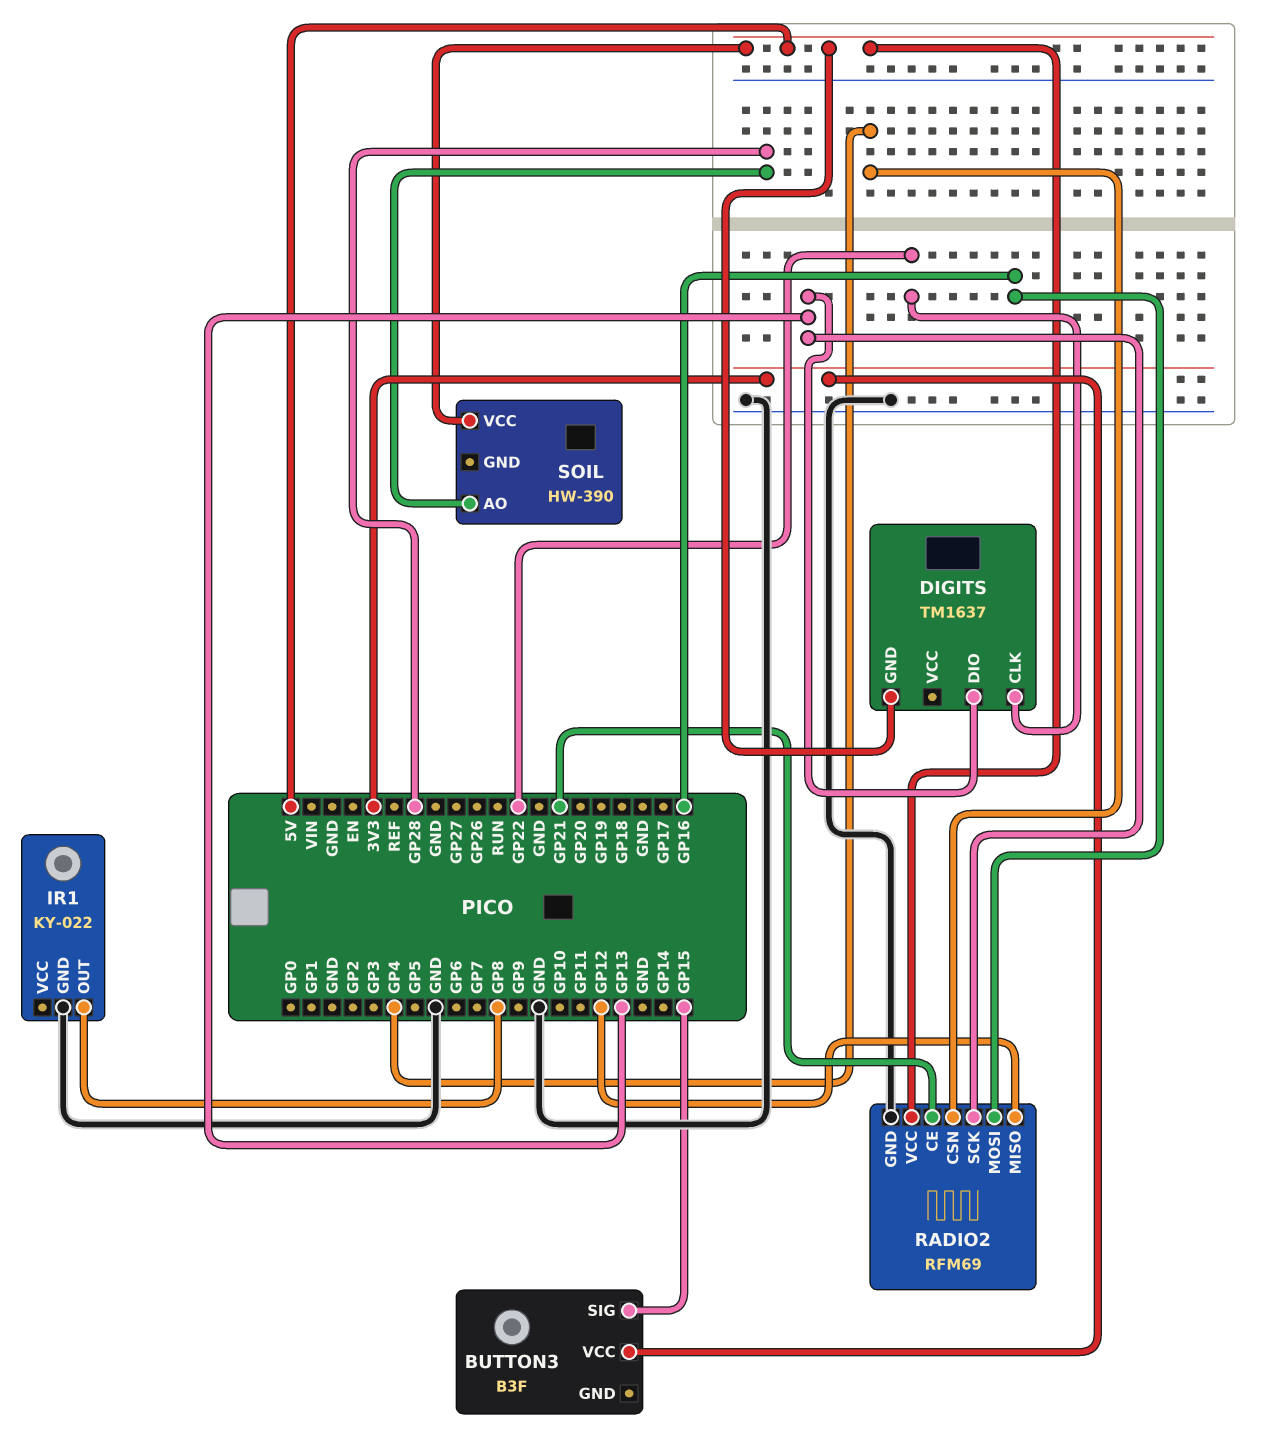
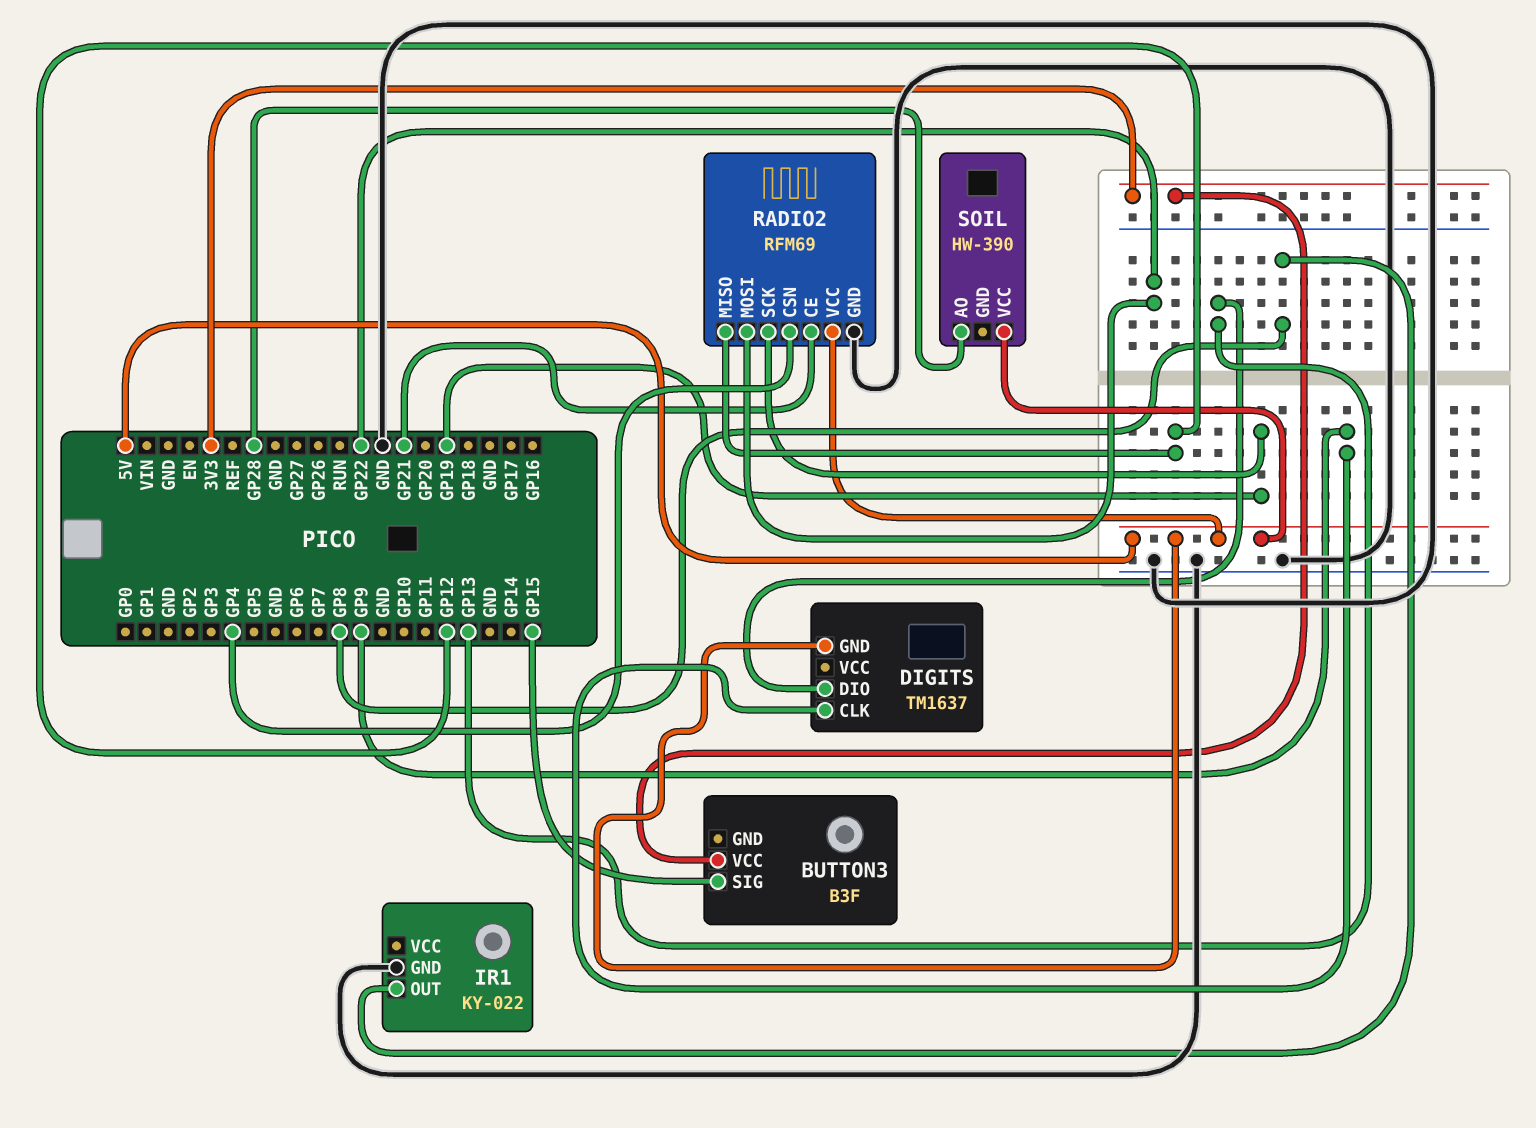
DIGITS pin CLK: GP22 -> GP9
RADIO2 pin MOSI: GP16 -> GP22
RADIO2 pin SCK: GP13 -> GP19

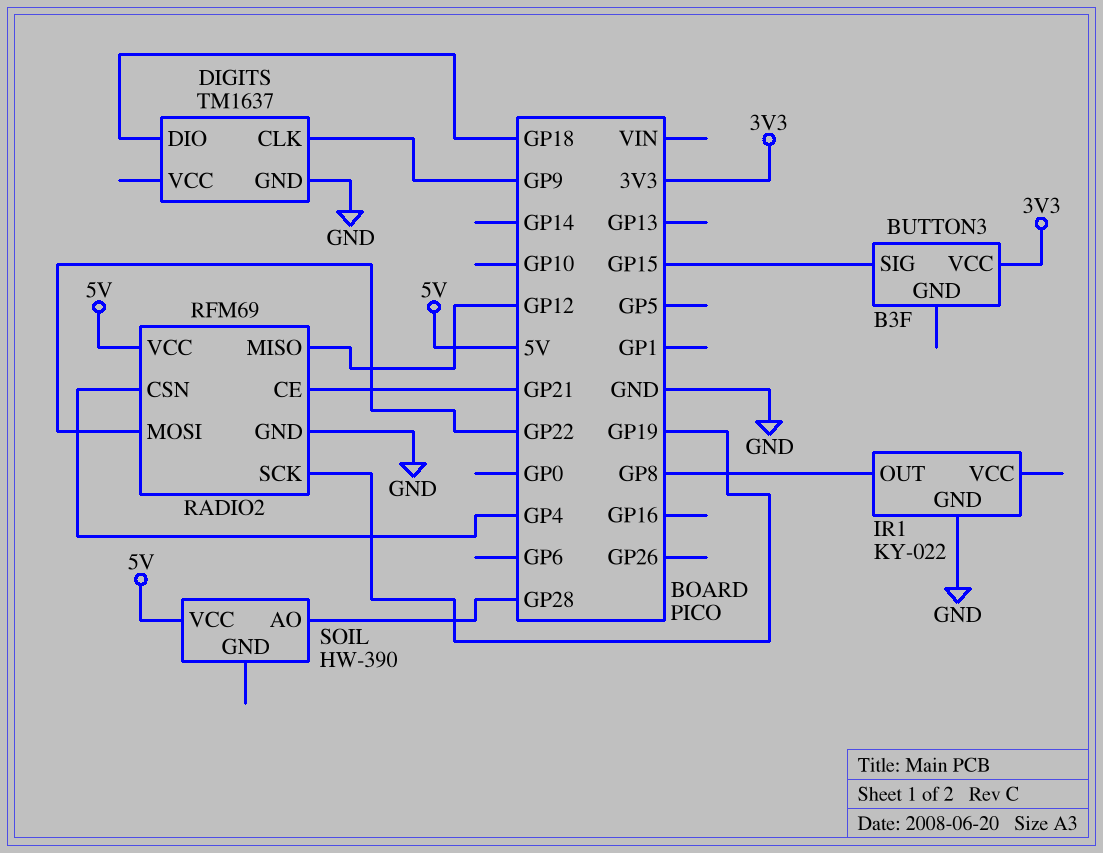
DIGITS pin DIO: GP13 -> GP18
DIGITS pin GND: 5V -> GND

